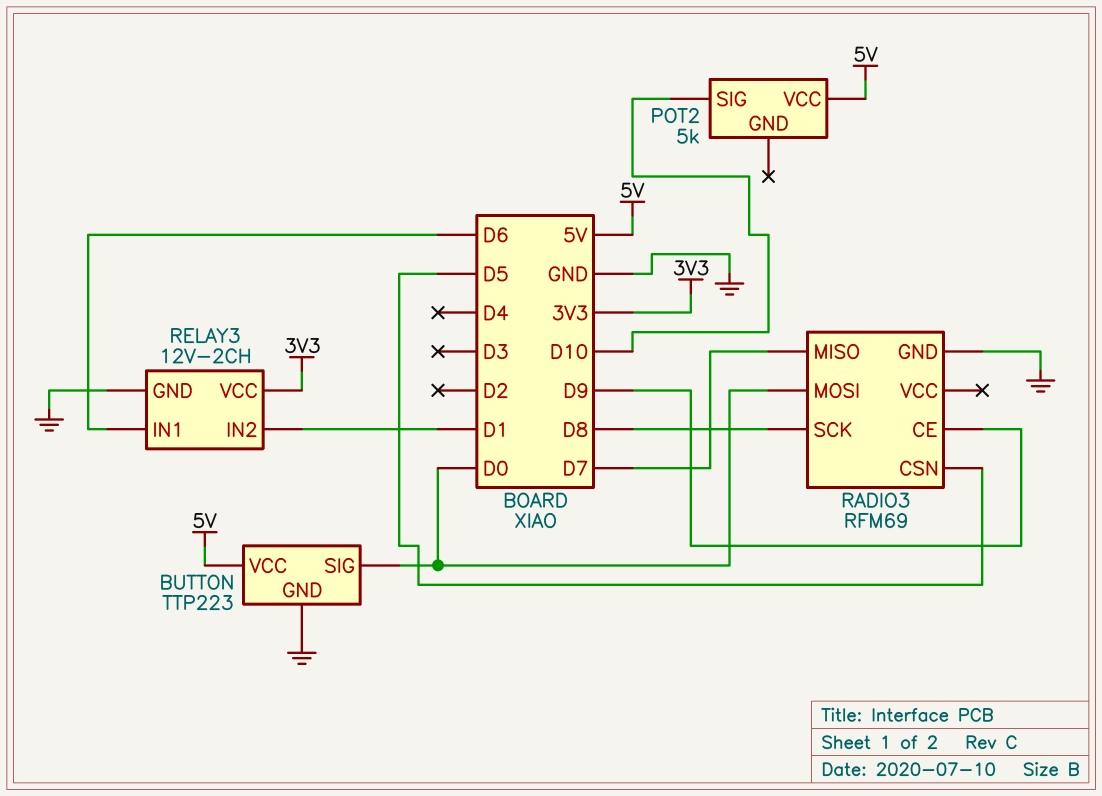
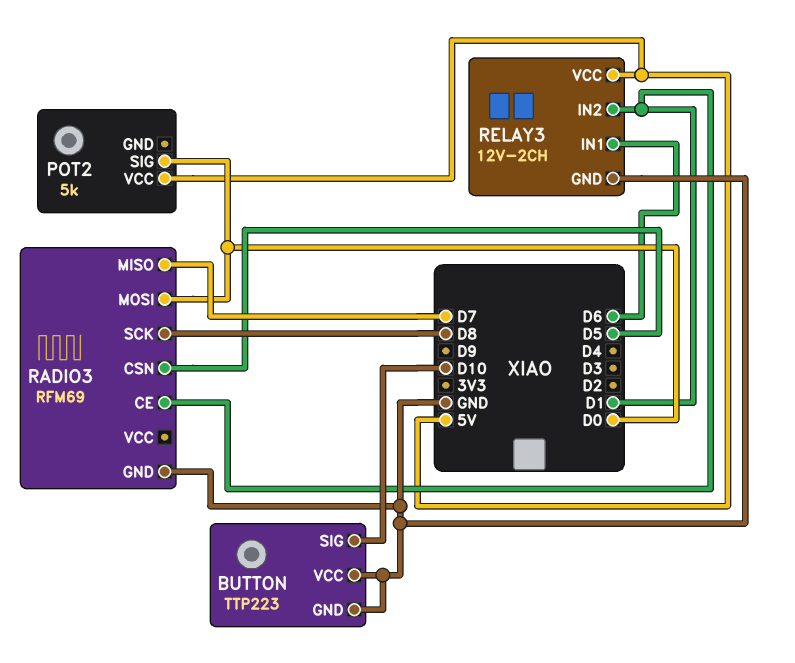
BUTTON pin SIG: D0 -> D10
BUTTON pin VCC: 5V -> GND
POT2 pin SIG: D10 -> D0
RADIO3 pin CE: D9 -> D1
RELAY3 pin VCC: 3V3 -> 5V

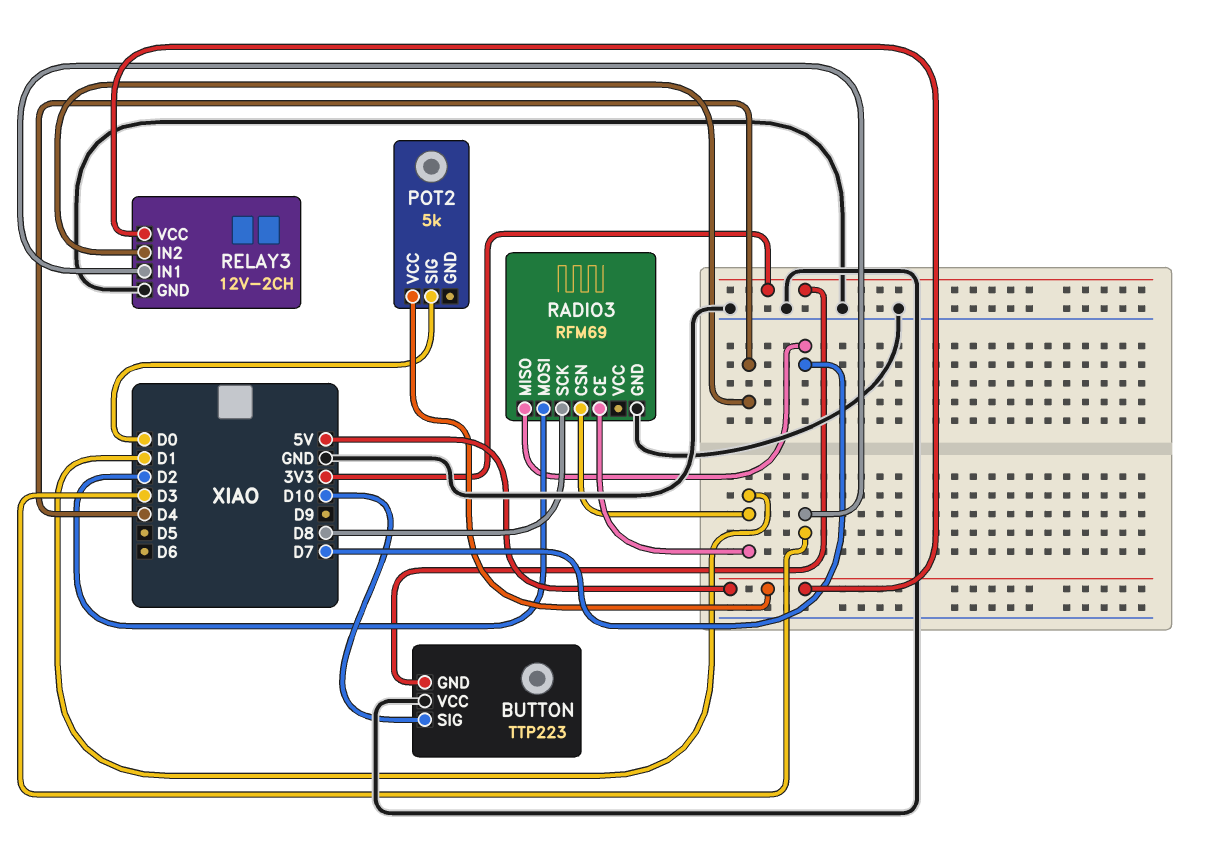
BUTTON pin GND: GND -> 3V3
RADIO3 pin CSN: D5 -> D1
RADIO3 pin MOSI: D0 -> D2
RELAY3 pin IN1: D6 -> D3
RELAY3 pin IN2: D1 -> D4

